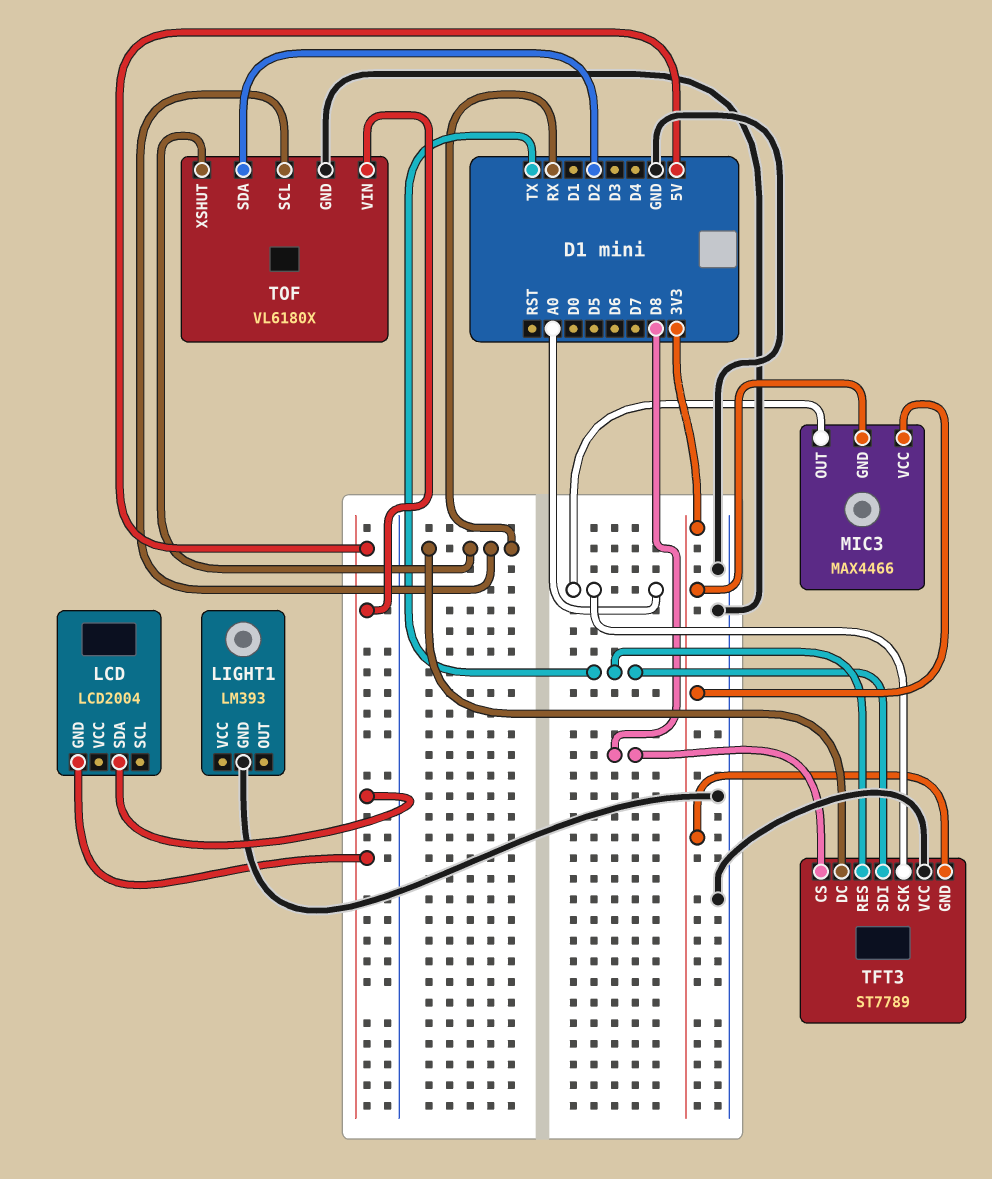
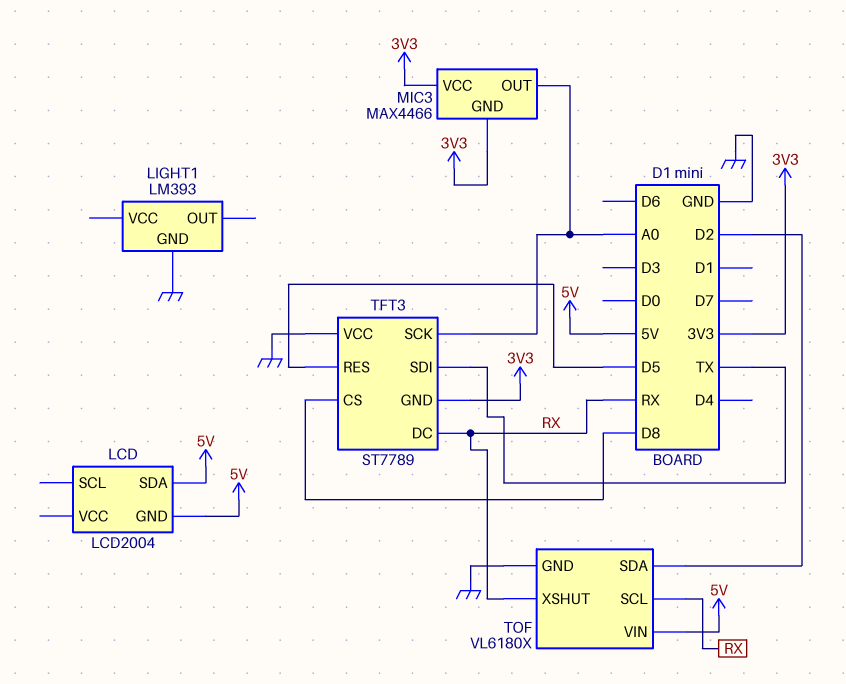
TFT3 pin RES: TX -> D5

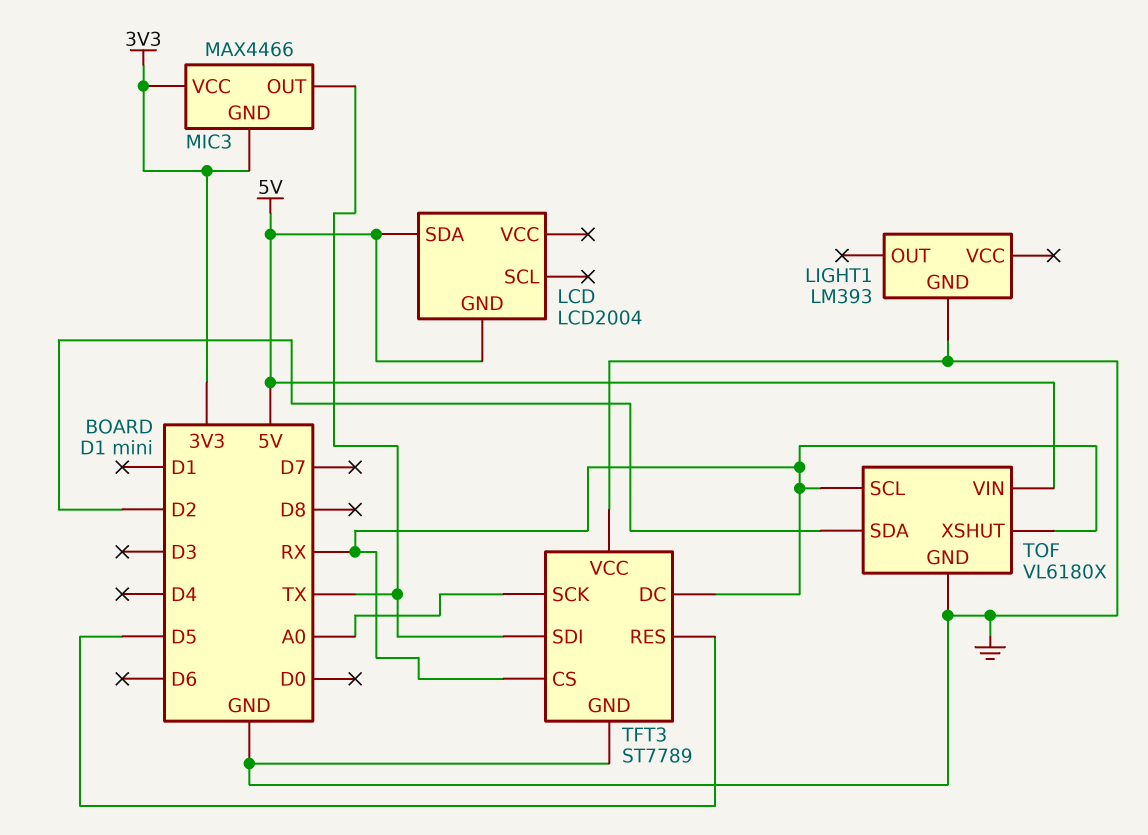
MIC3 pin OUT: A0 -> TX
TFT3 pin CS: D8 -> RX
TFT3 pin GND: 3V3 -> GND

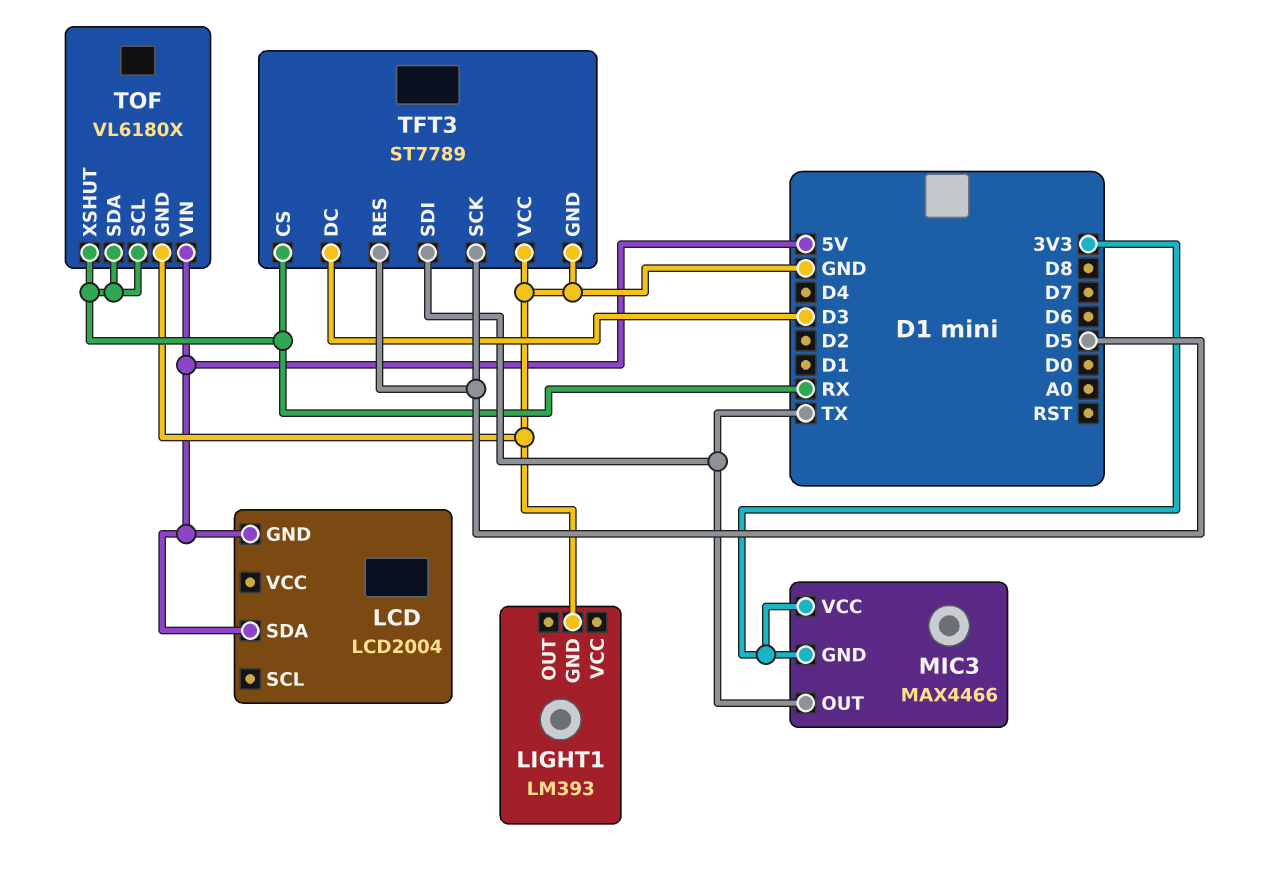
TFT3 pin DC: RX -> D3
TFT3 pin SCK: A0 -> D5
TOF pin SDA: D2 -> RX

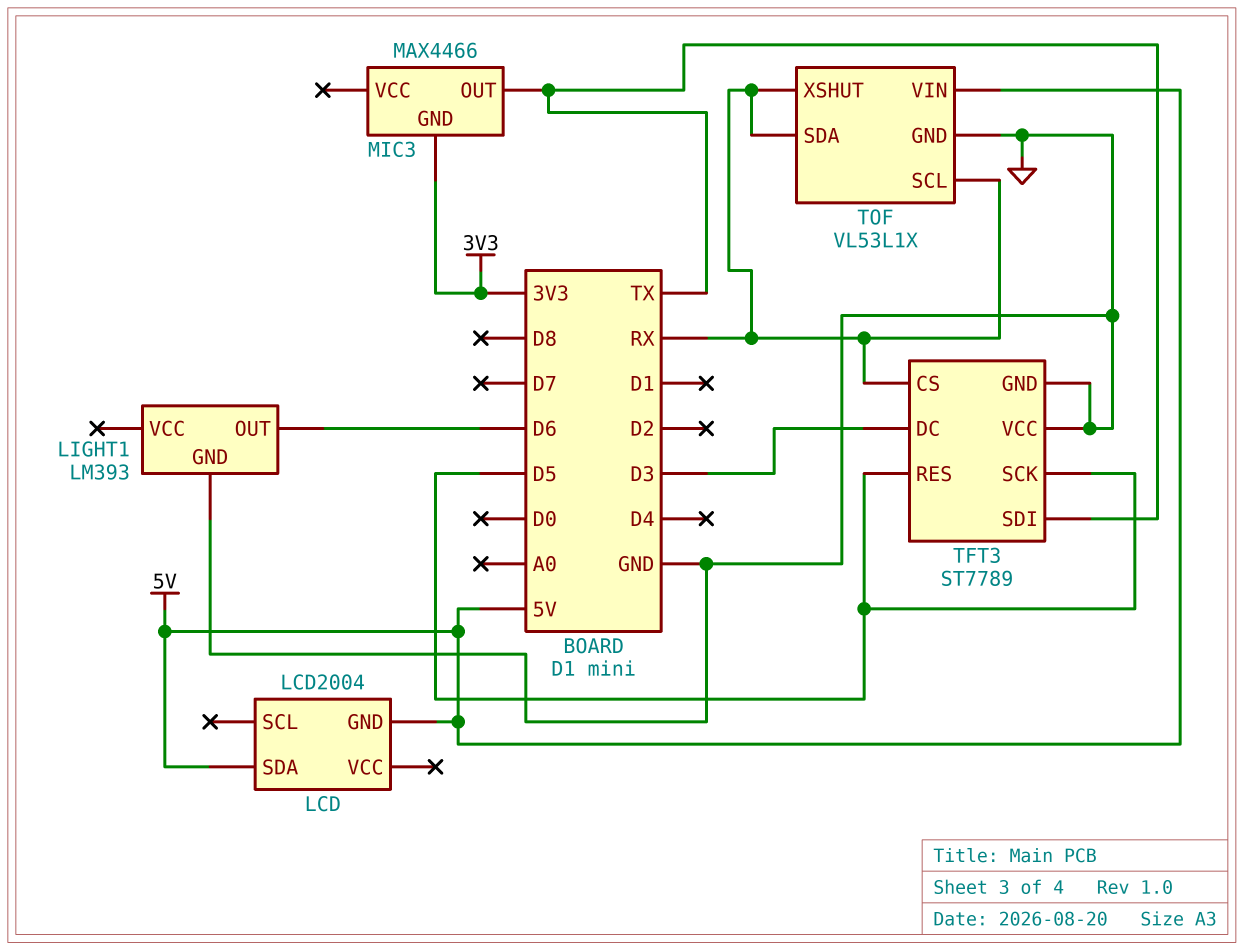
LIGHT1 pin OUT: none -> D6
MIC3 pin VCC: 3V3 -> none
TOF: VL6180X -> VL53L1X

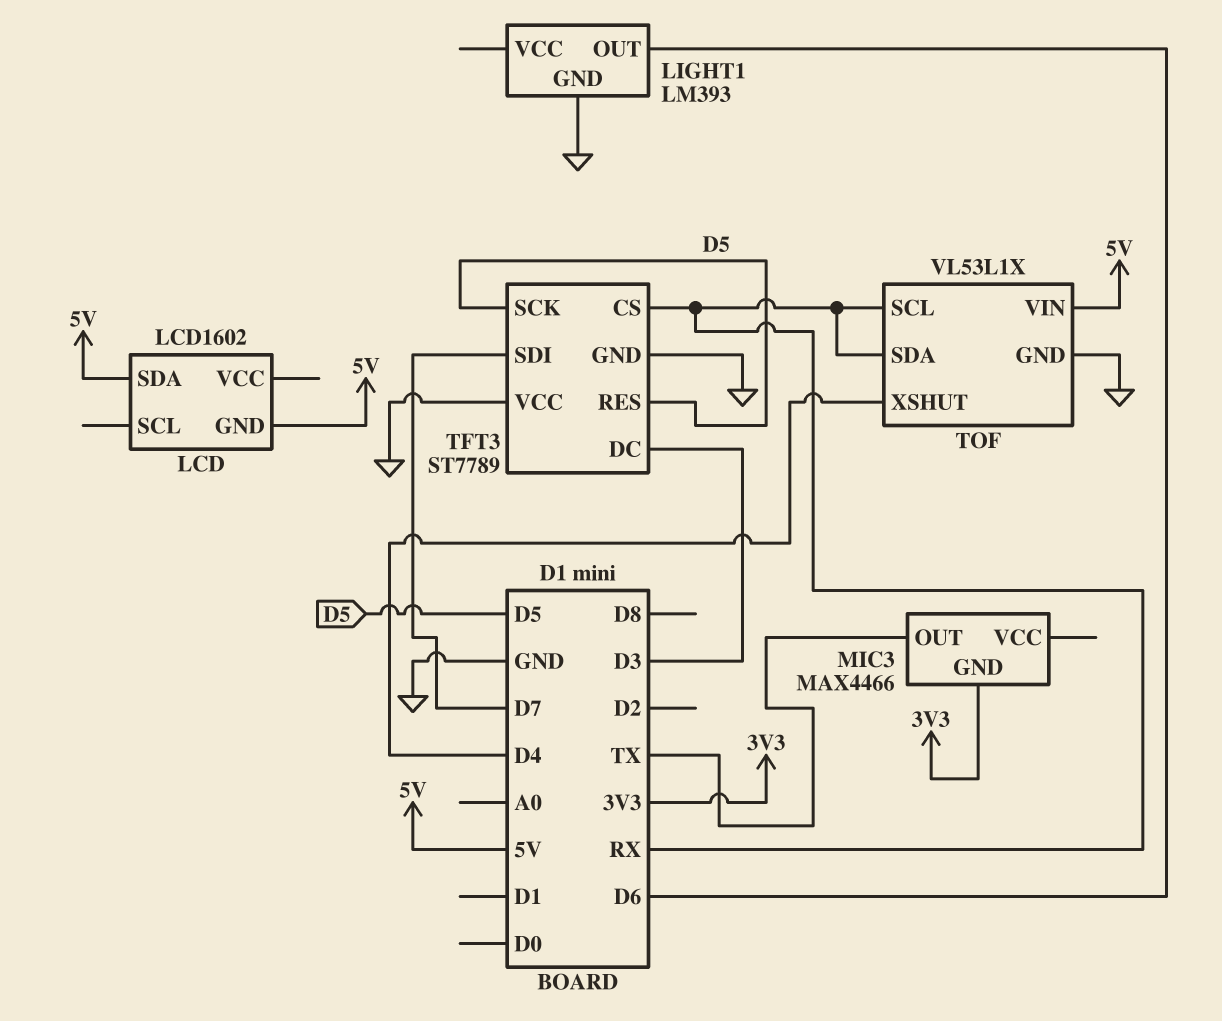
LCD: LCD2004 -> LCD1602
TFT3 pin SDI: TX -> D7
TOF pin XSHUT: RX -> D4

